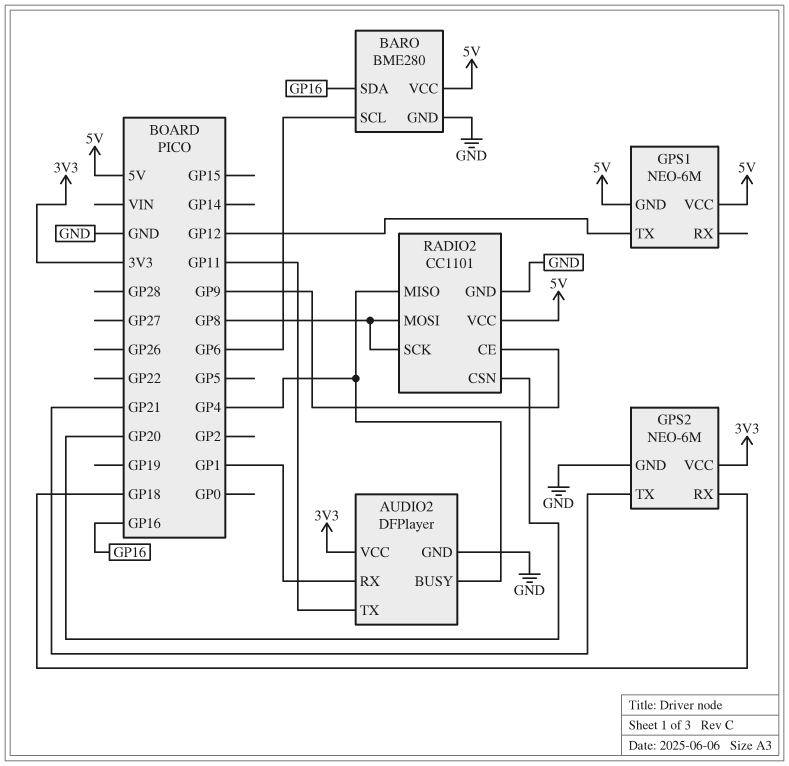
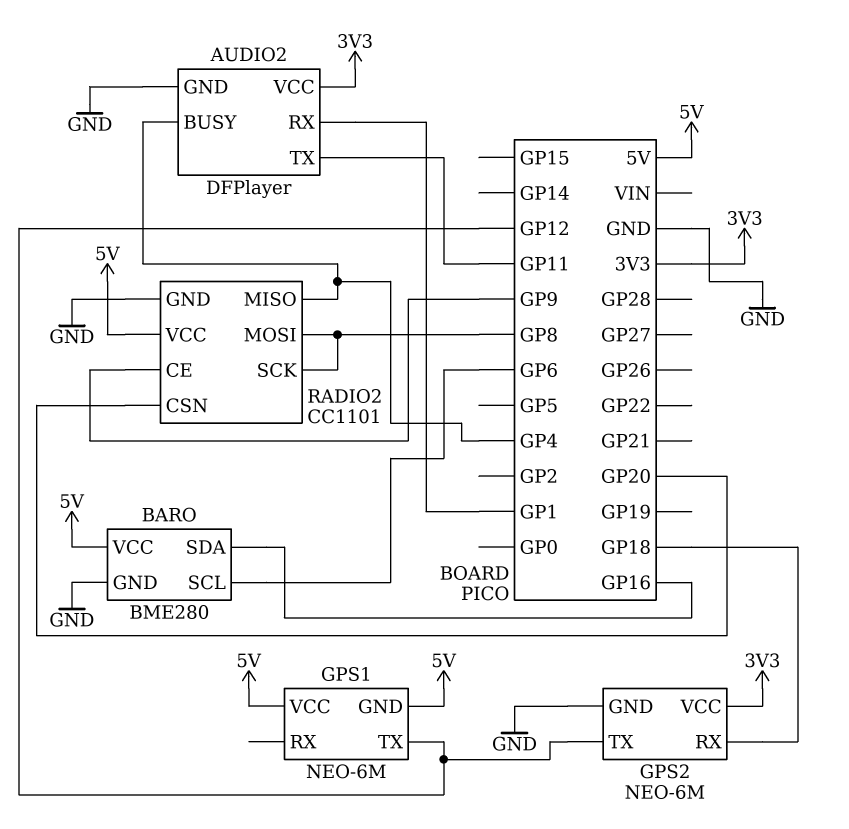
GPS2 pin TX: GP21 -> GP12

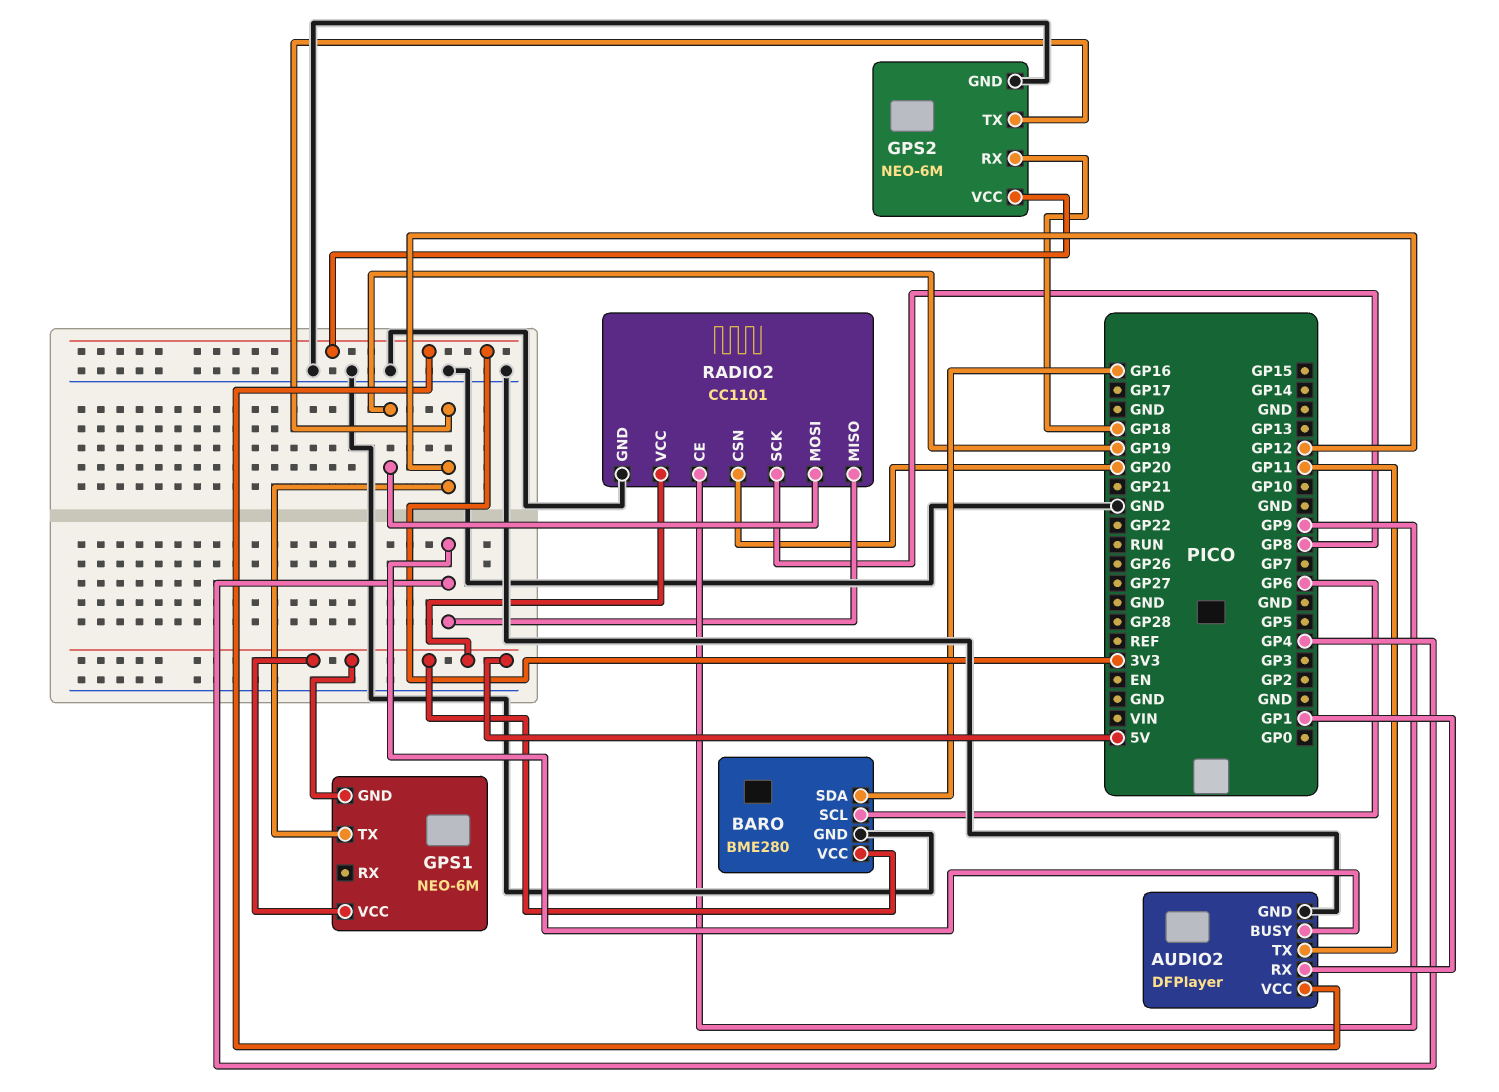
RADIO2 pin MOSI: GP8 -> GP19

